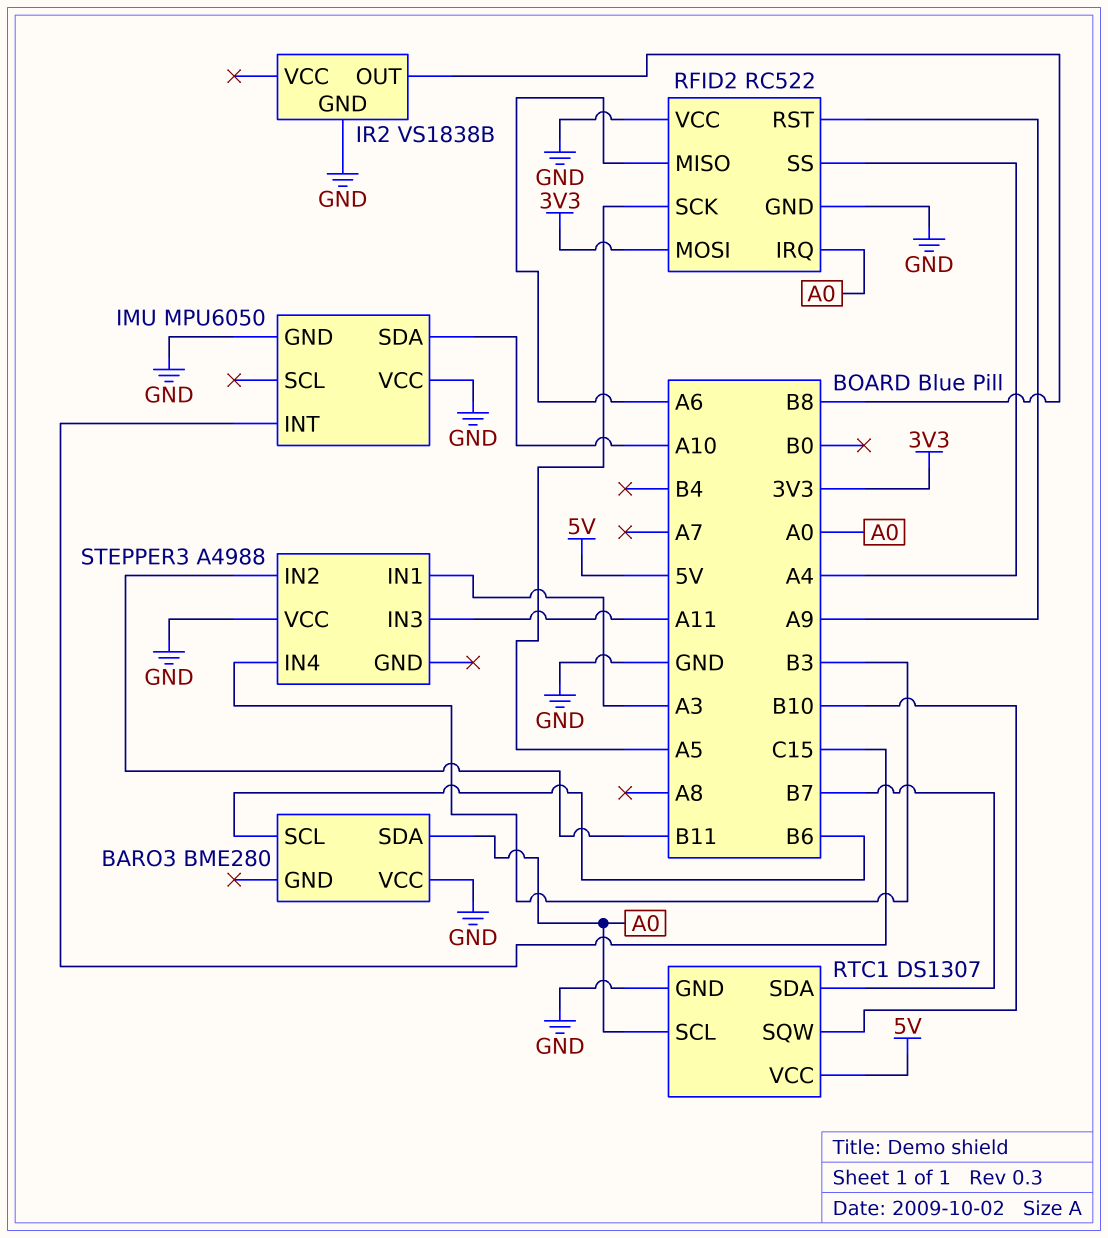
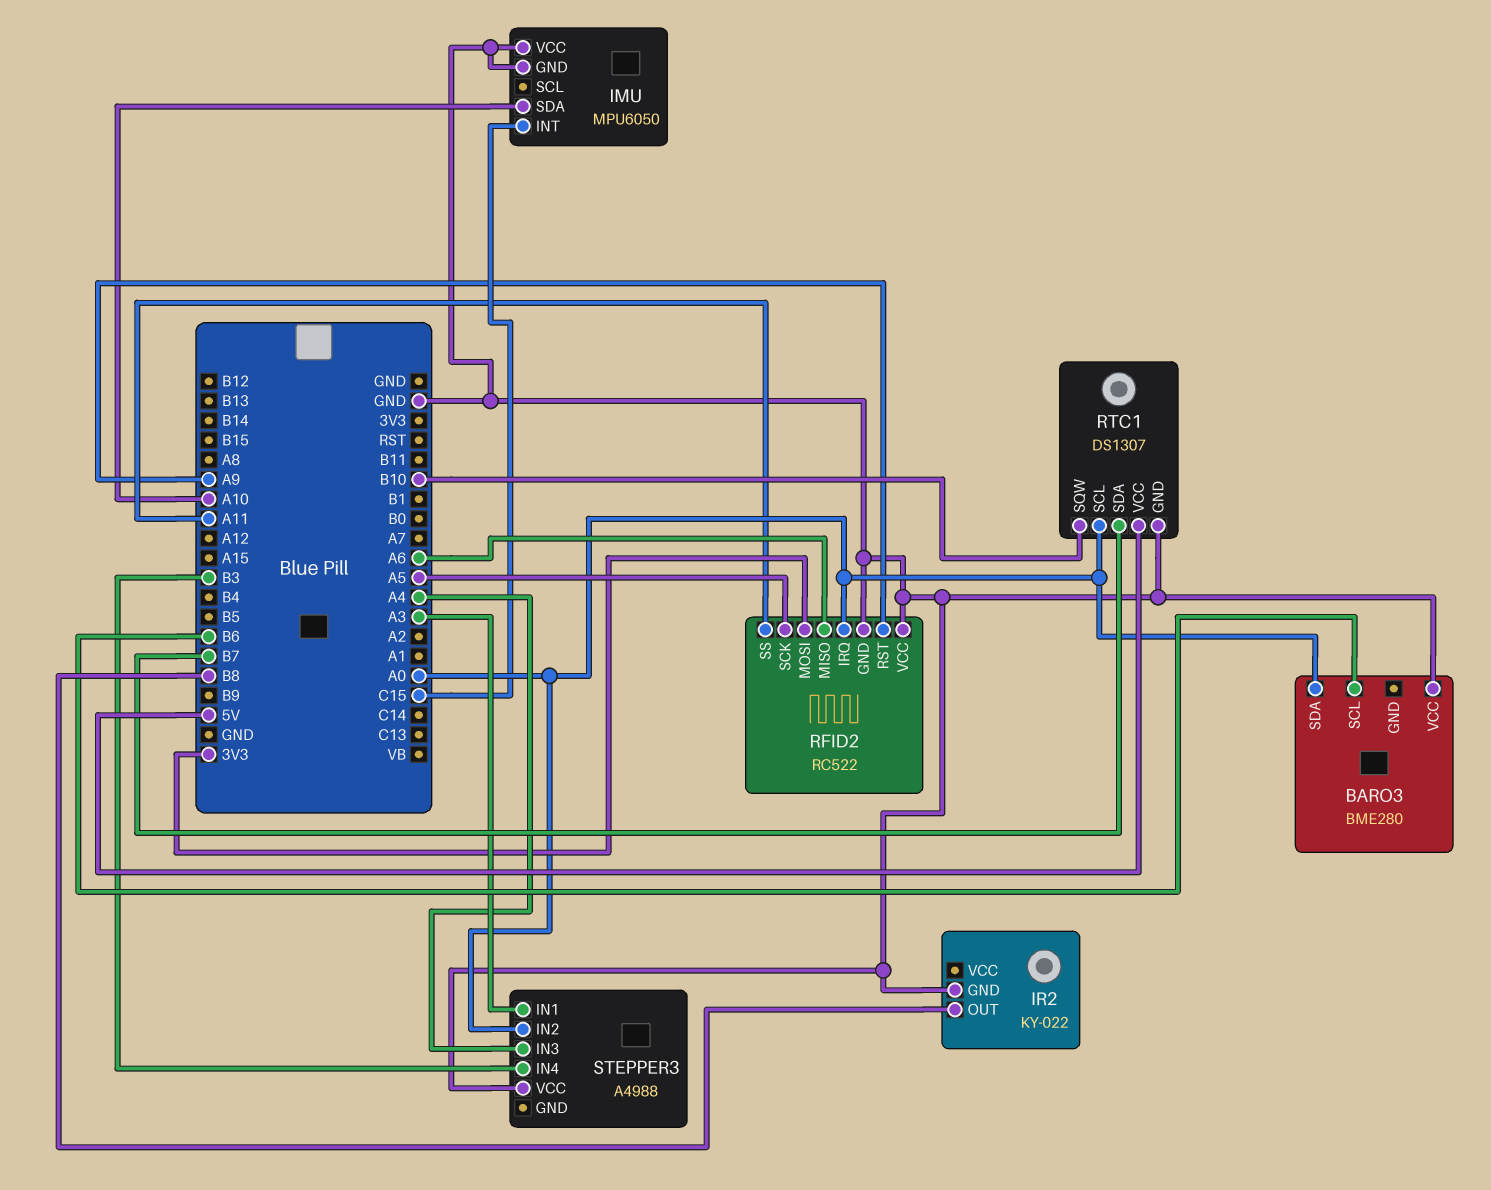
IR2: VS1838B -> KY-022
RFID2 pin SS: A4 -> A11
STEPPER3 pin IN2: B11 -> A0
STEPPER3 pin IN3: A11 -> A4

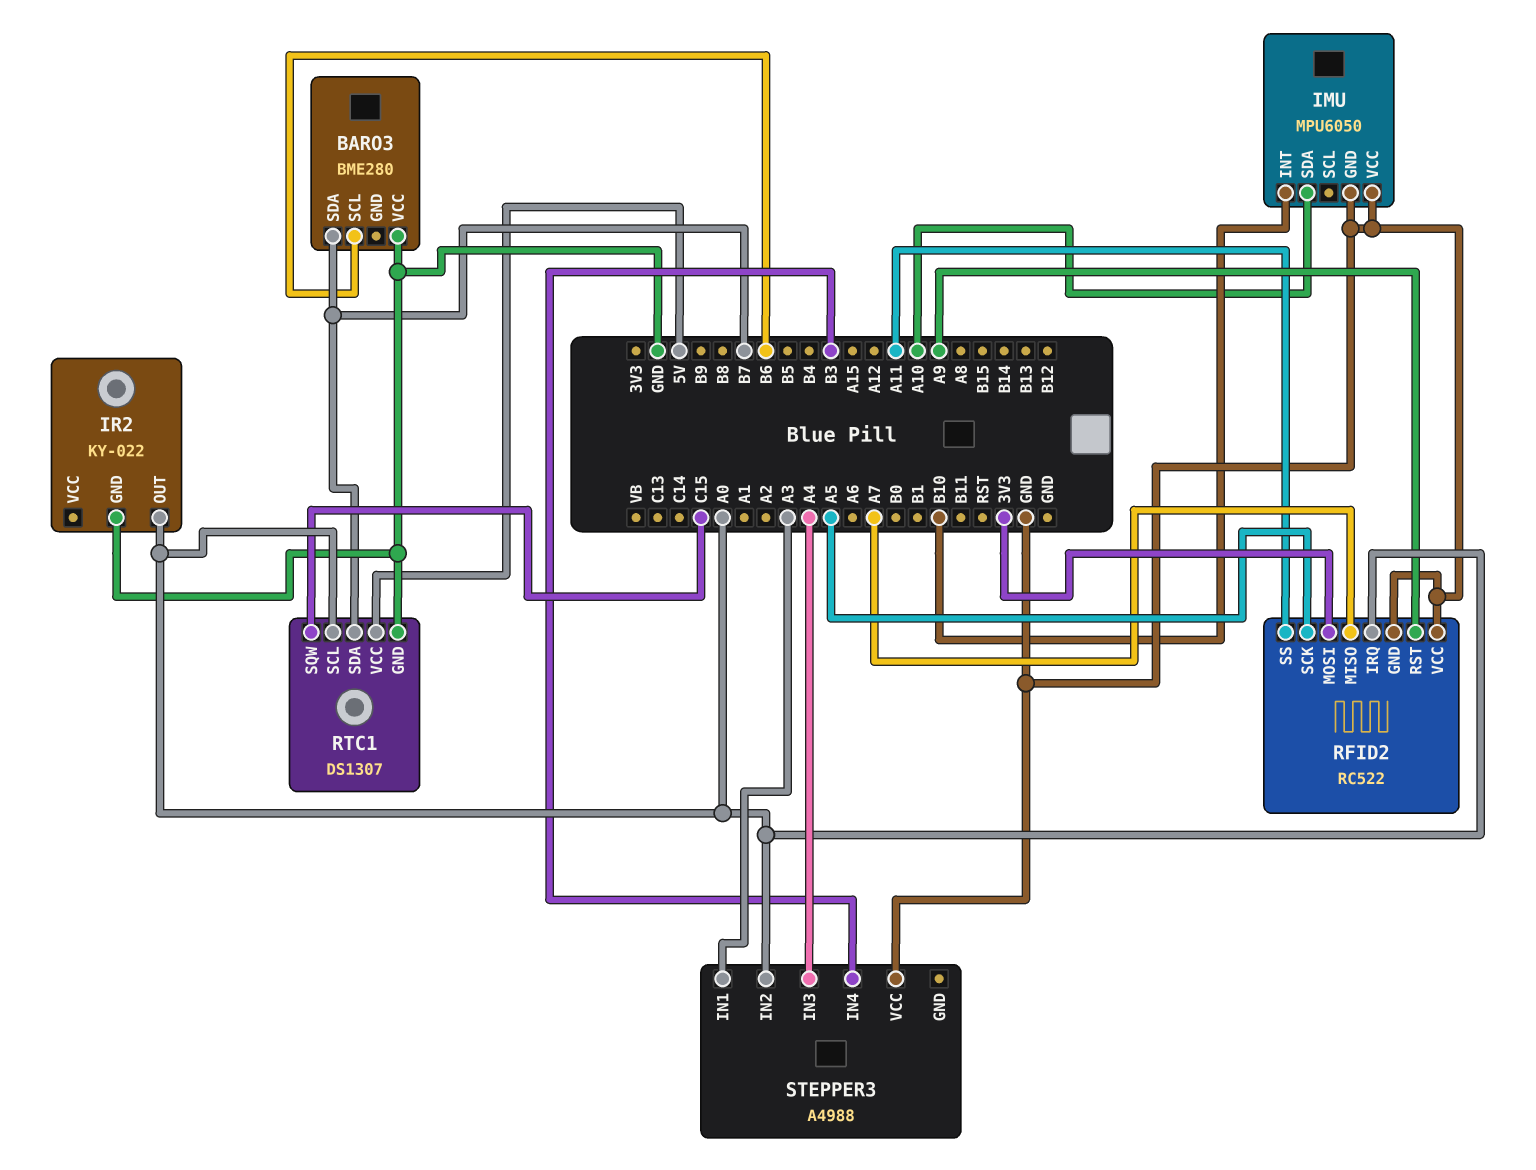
BARO3 pin SDA: A0 -> B7
IMU pin INT: C15 -> B10
IR2 pin OUT: B8 -> A0
RFID2 pin MISO: A6 -> A7
RTC1 pin SQW: B10 -> C15

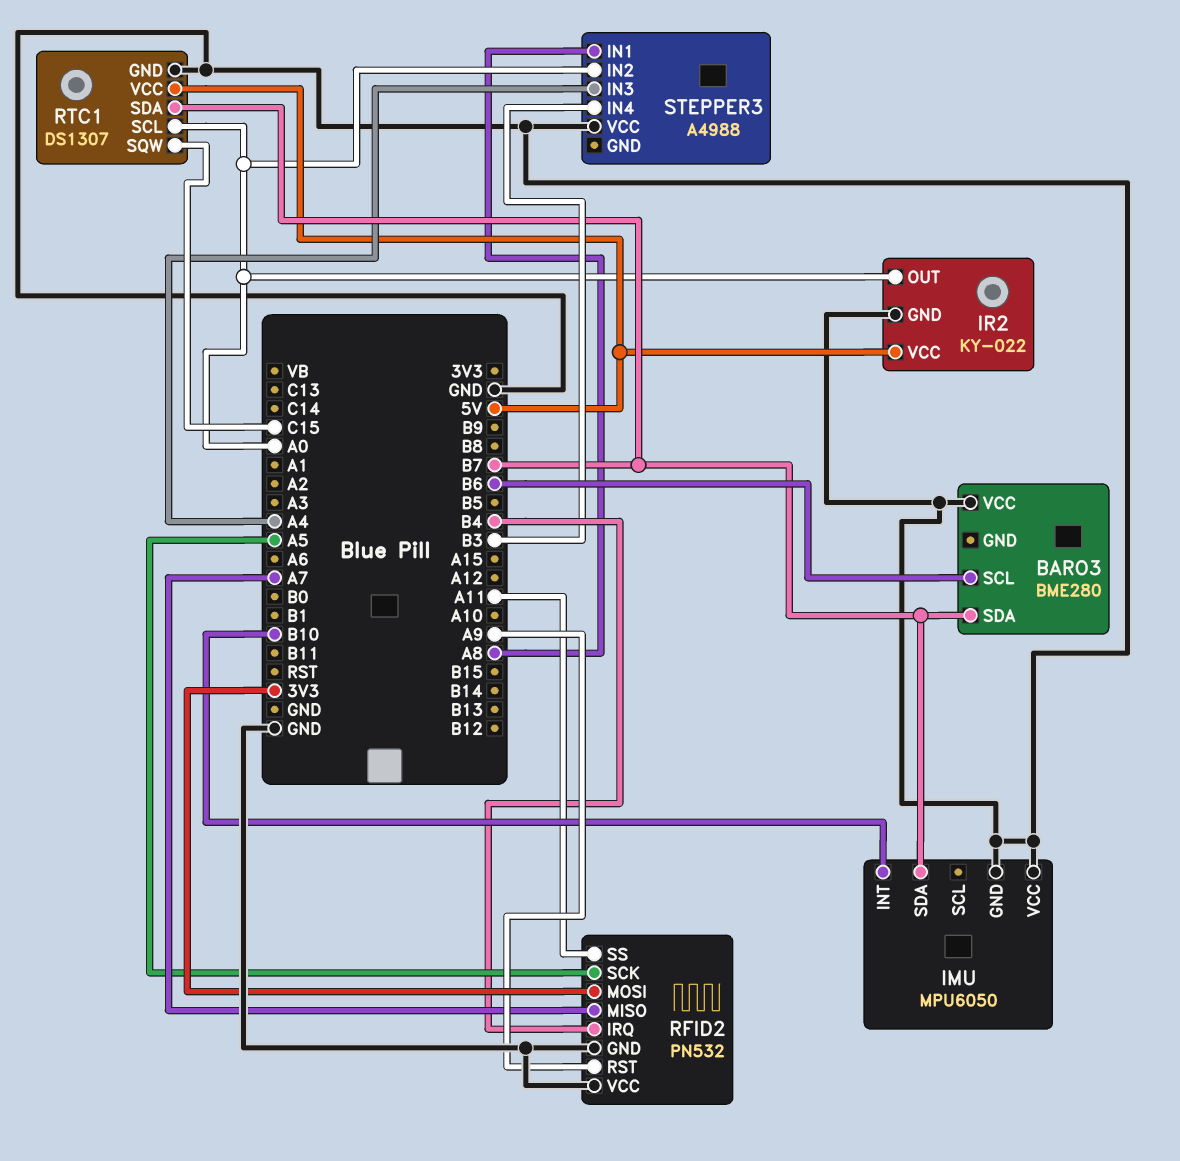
IMU pin SDA: A10 -> B7
IR2 pin VCC: none -> 5V
RFID2: RC522 -> PN532
RFID2 pin IRQ: A0 -> B4
STEPPER3 pin IN1: A3 -> A8

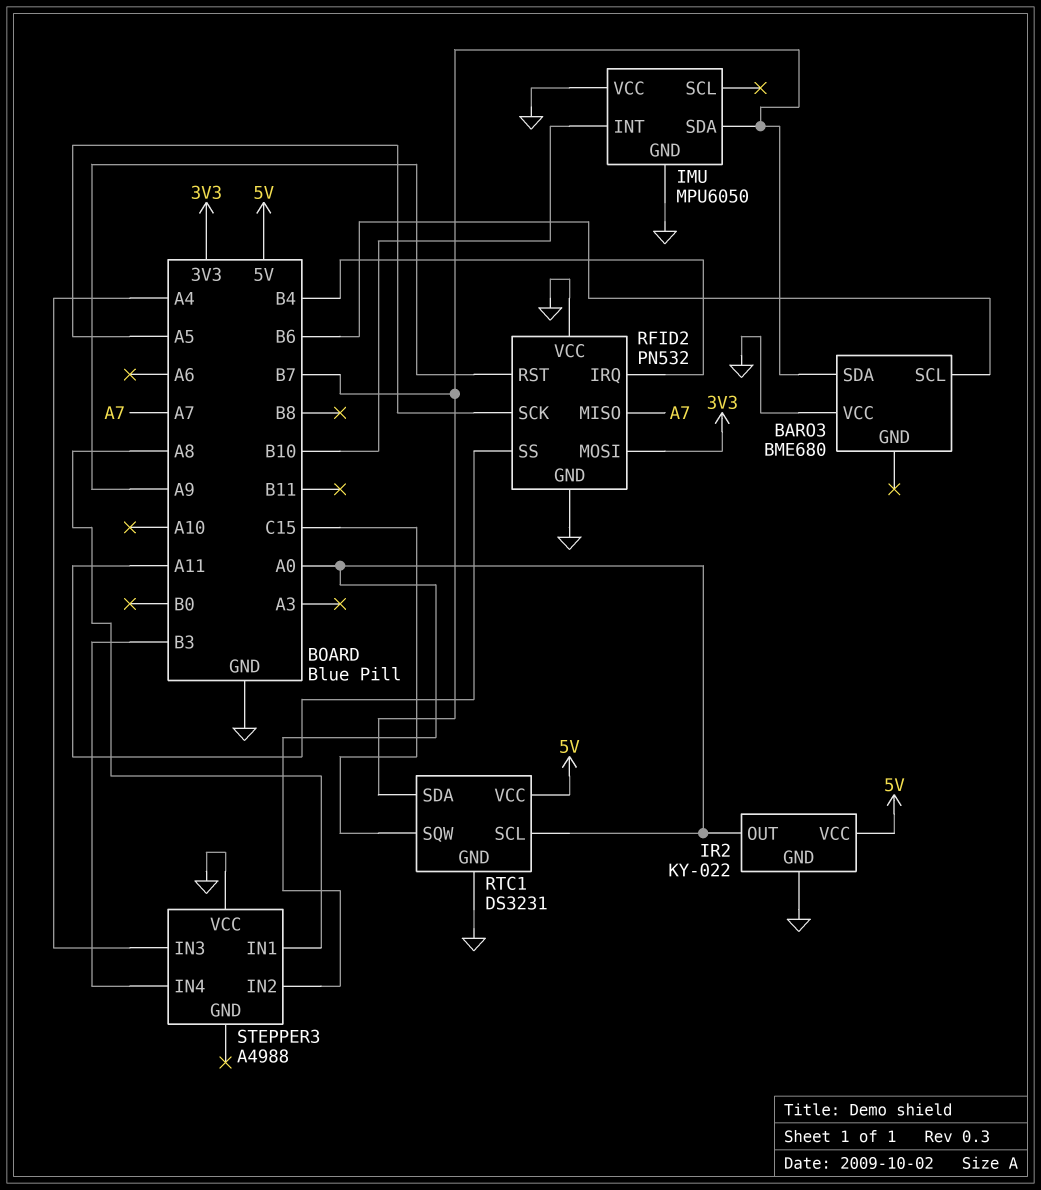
BARO3: BME280 -> BME680
RTC1: DS1307 -> DS3231

